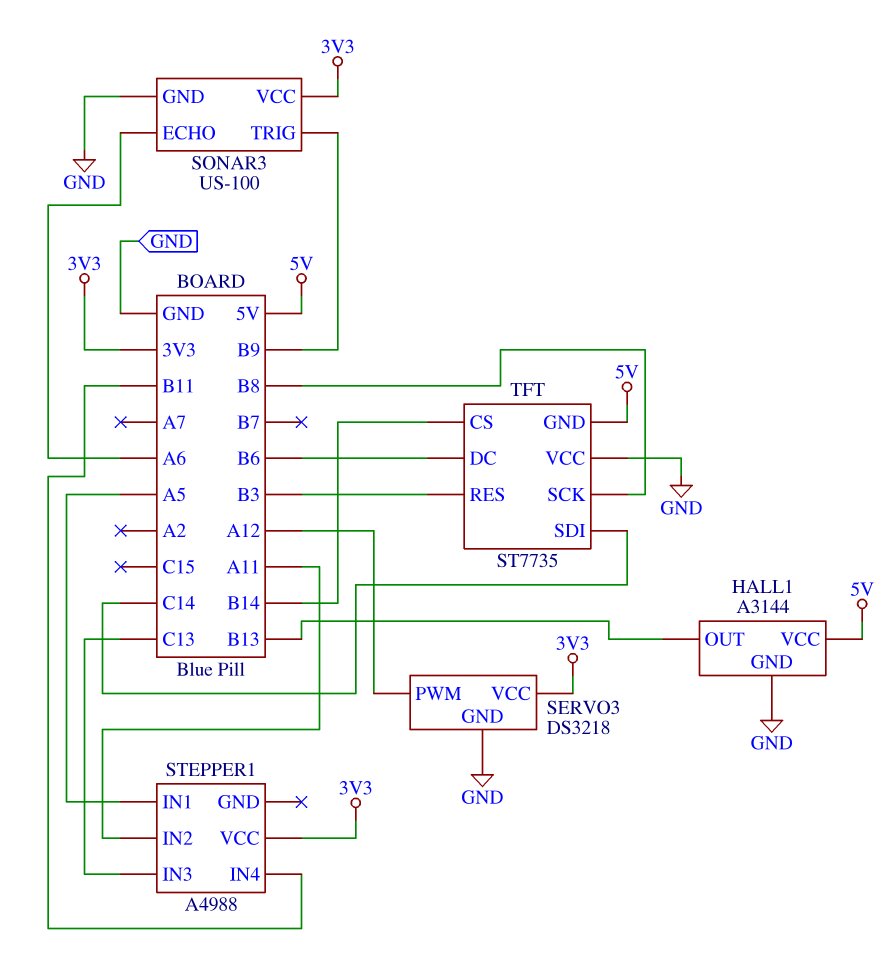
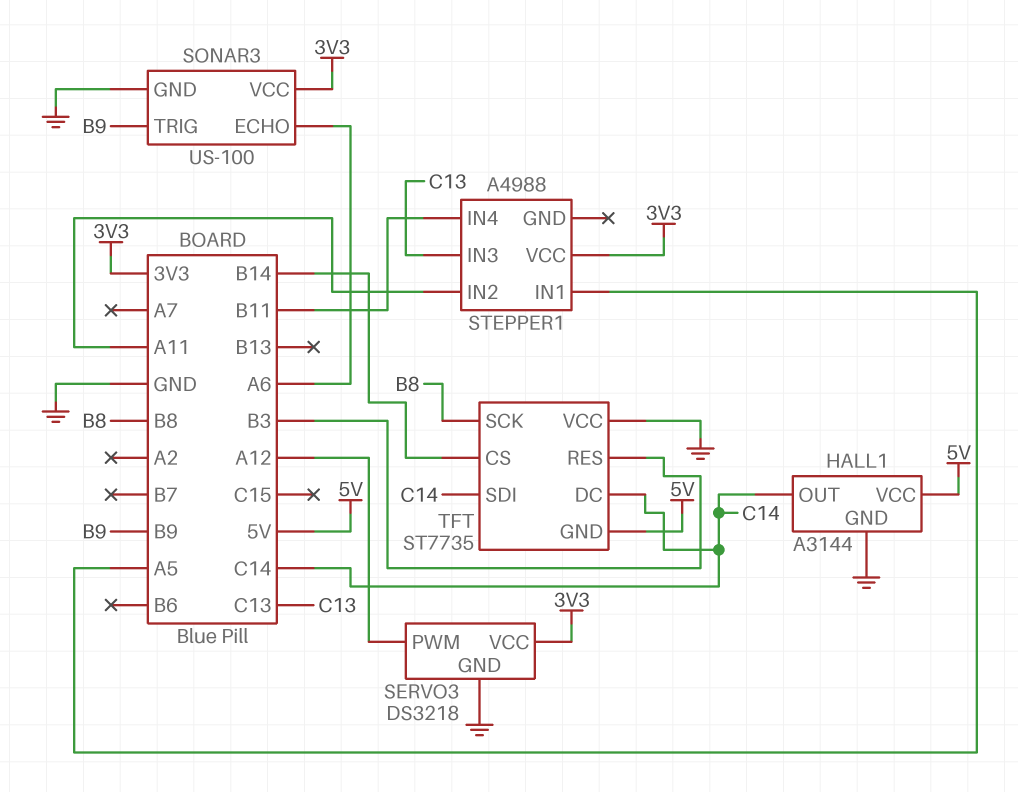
HALL1 pin OUT: B13 -> C14
TFT pin DC: B6 -> C14

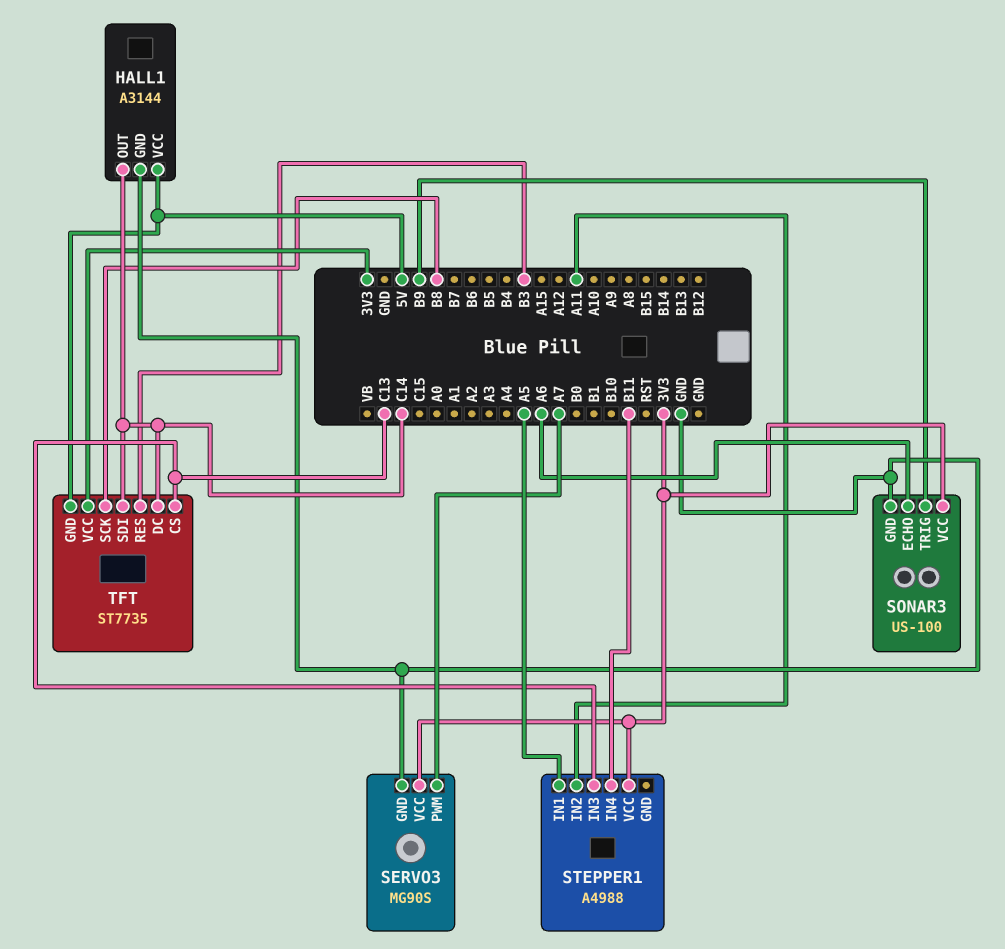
SERVO3: DS3218 -> MG90S
SERVO3 pin PWM: A12 -> A7
TFT pin CS: B14 -> C13
TFT pin VCC: GND -> 3V3

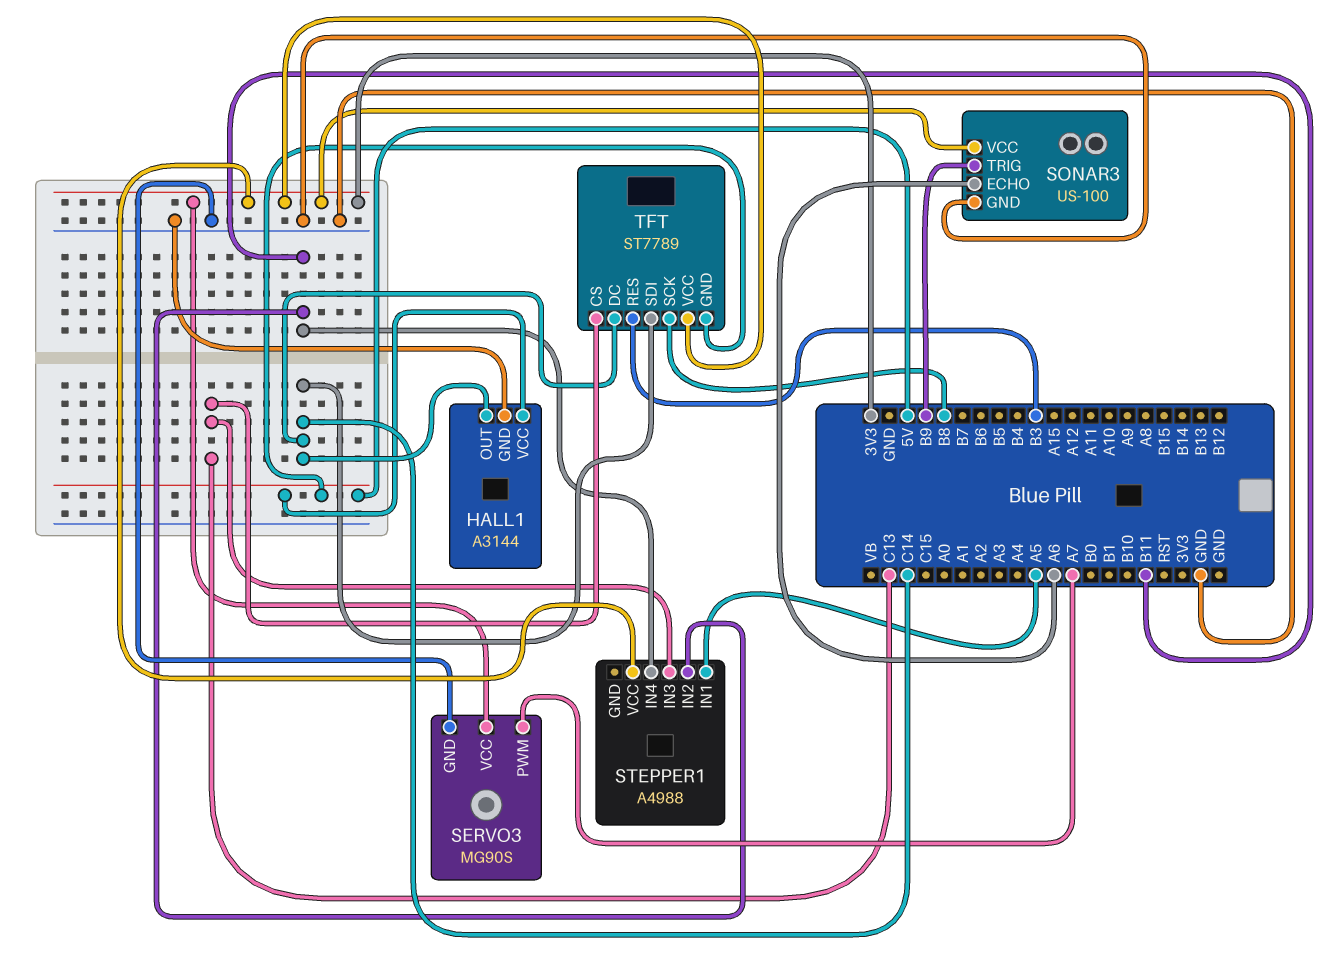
STEPPER1 pin IN2: A11 -> B11
TFT: ST7735 -> ST7789

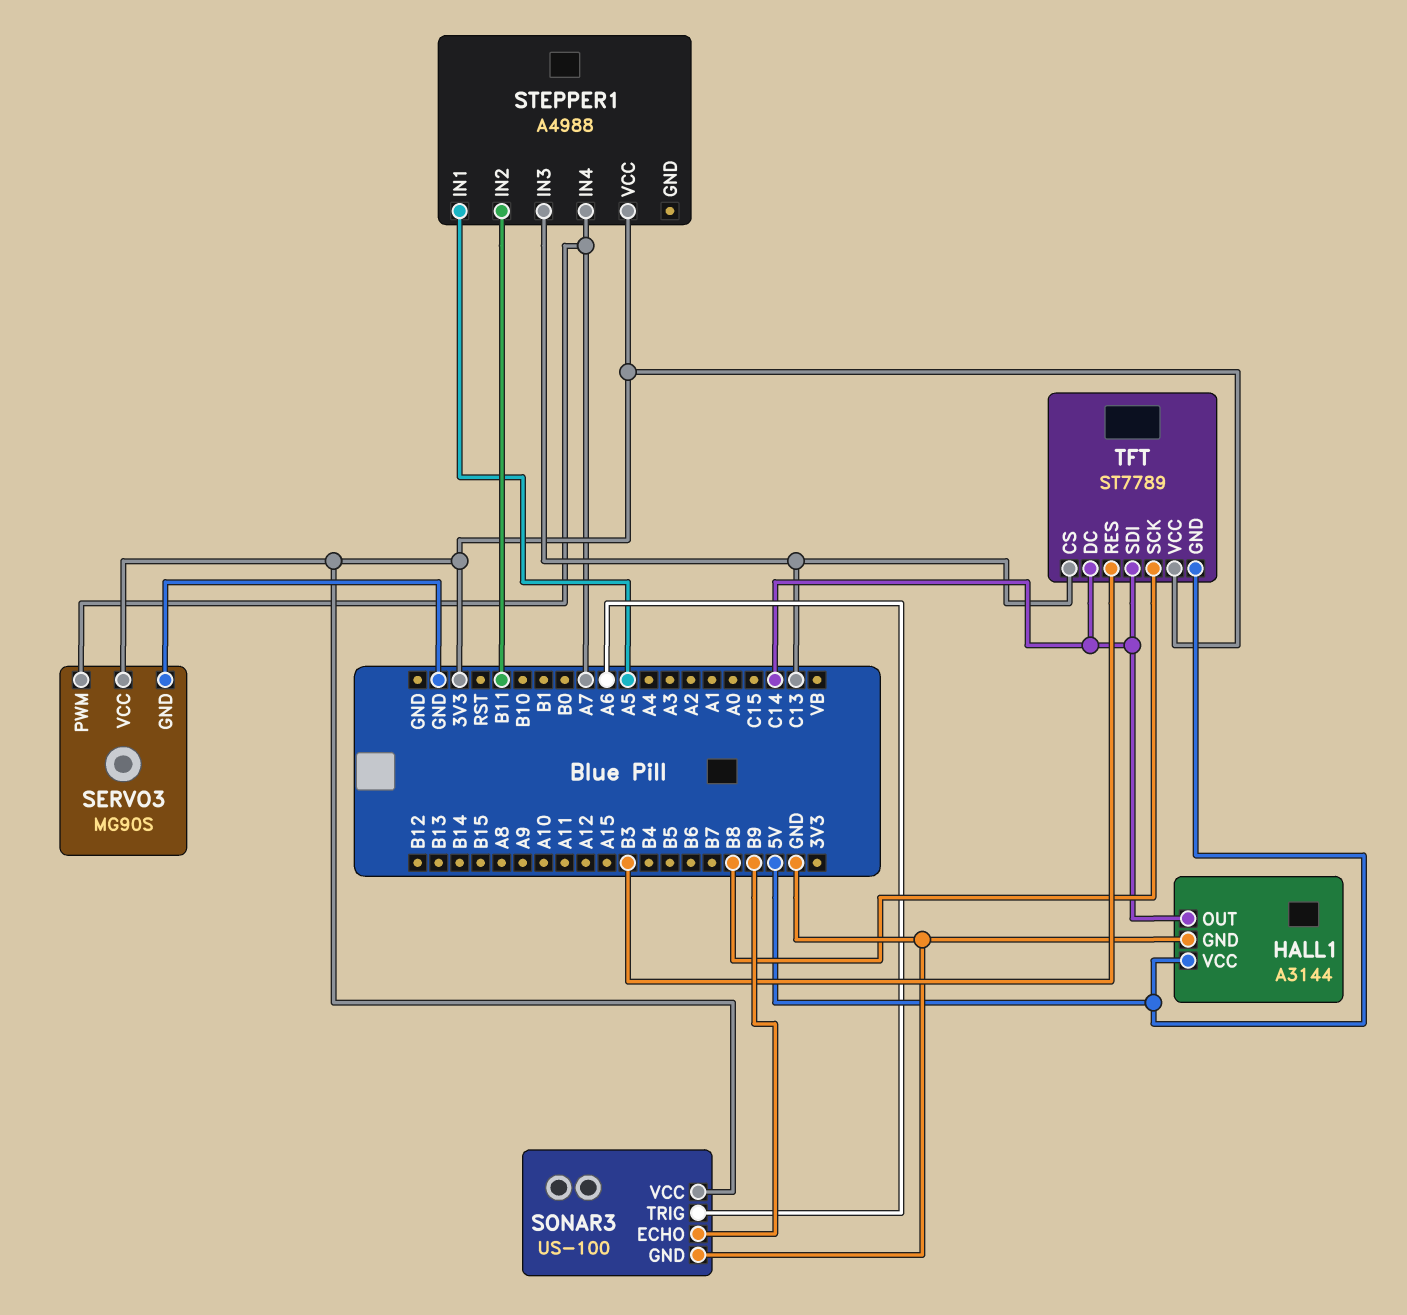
SONAR3 pin ECHO: A6 -> B9
SONAR3 pin TRIG: B9 -> A6
STEPPER1 pin IN4: B11 -> A7

